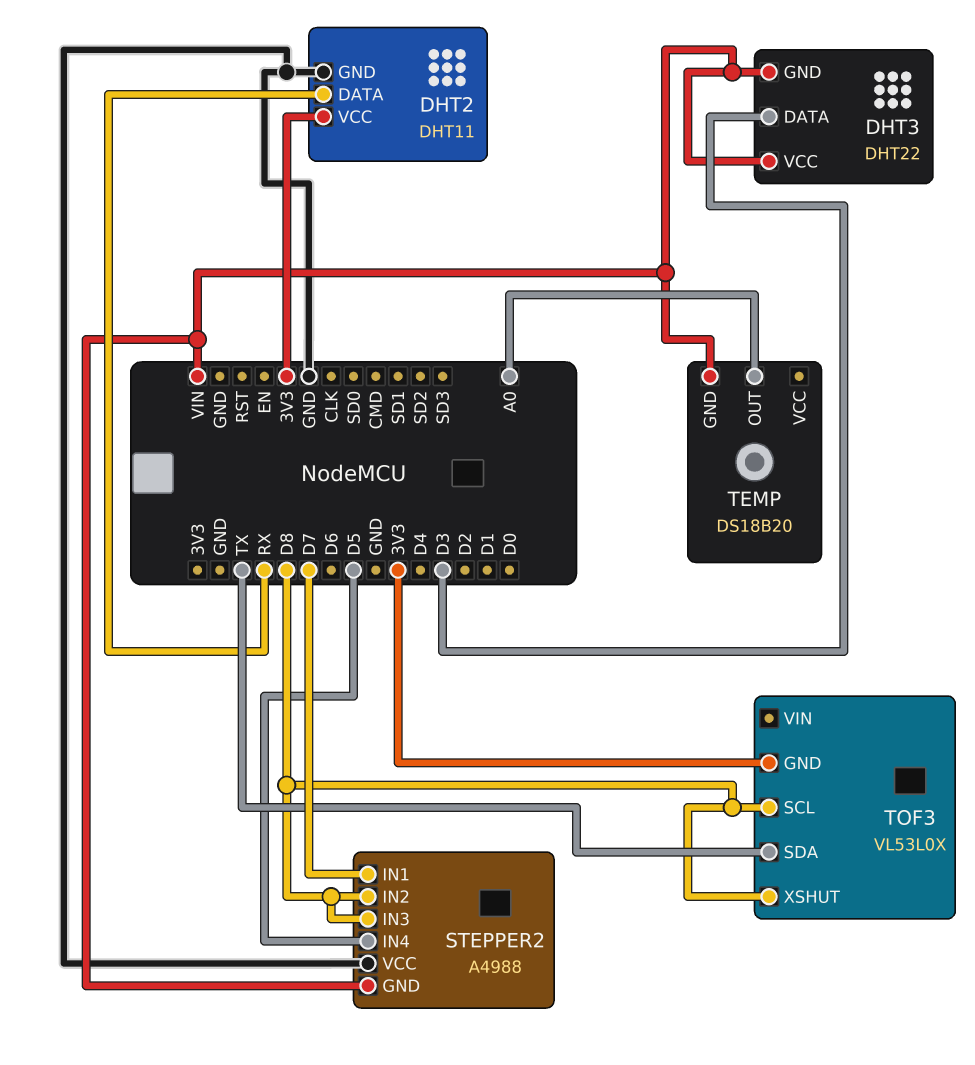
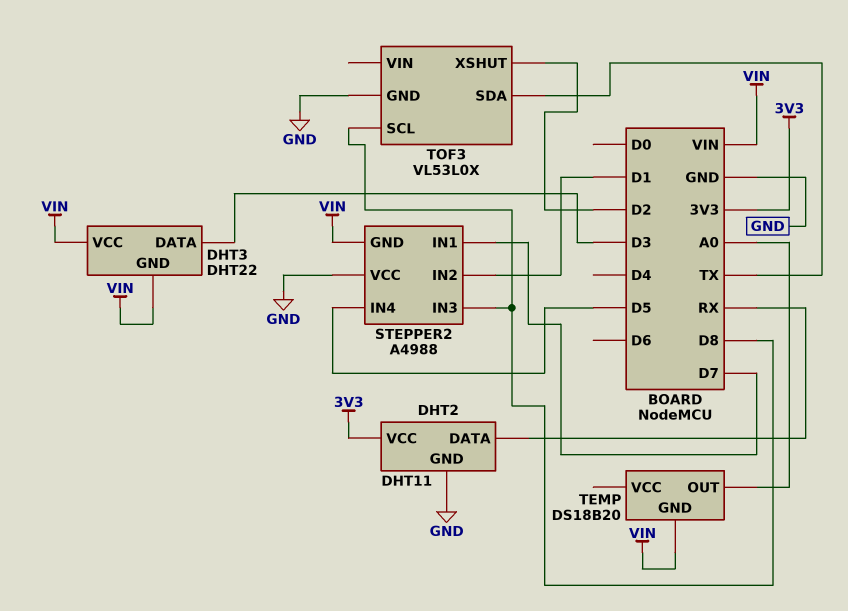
STEPPER2 pin IN2: D8 -> D1
TOF3 pin GND: 3V3 -> GND
TOF3 pin XSHUT: D8 -> D2

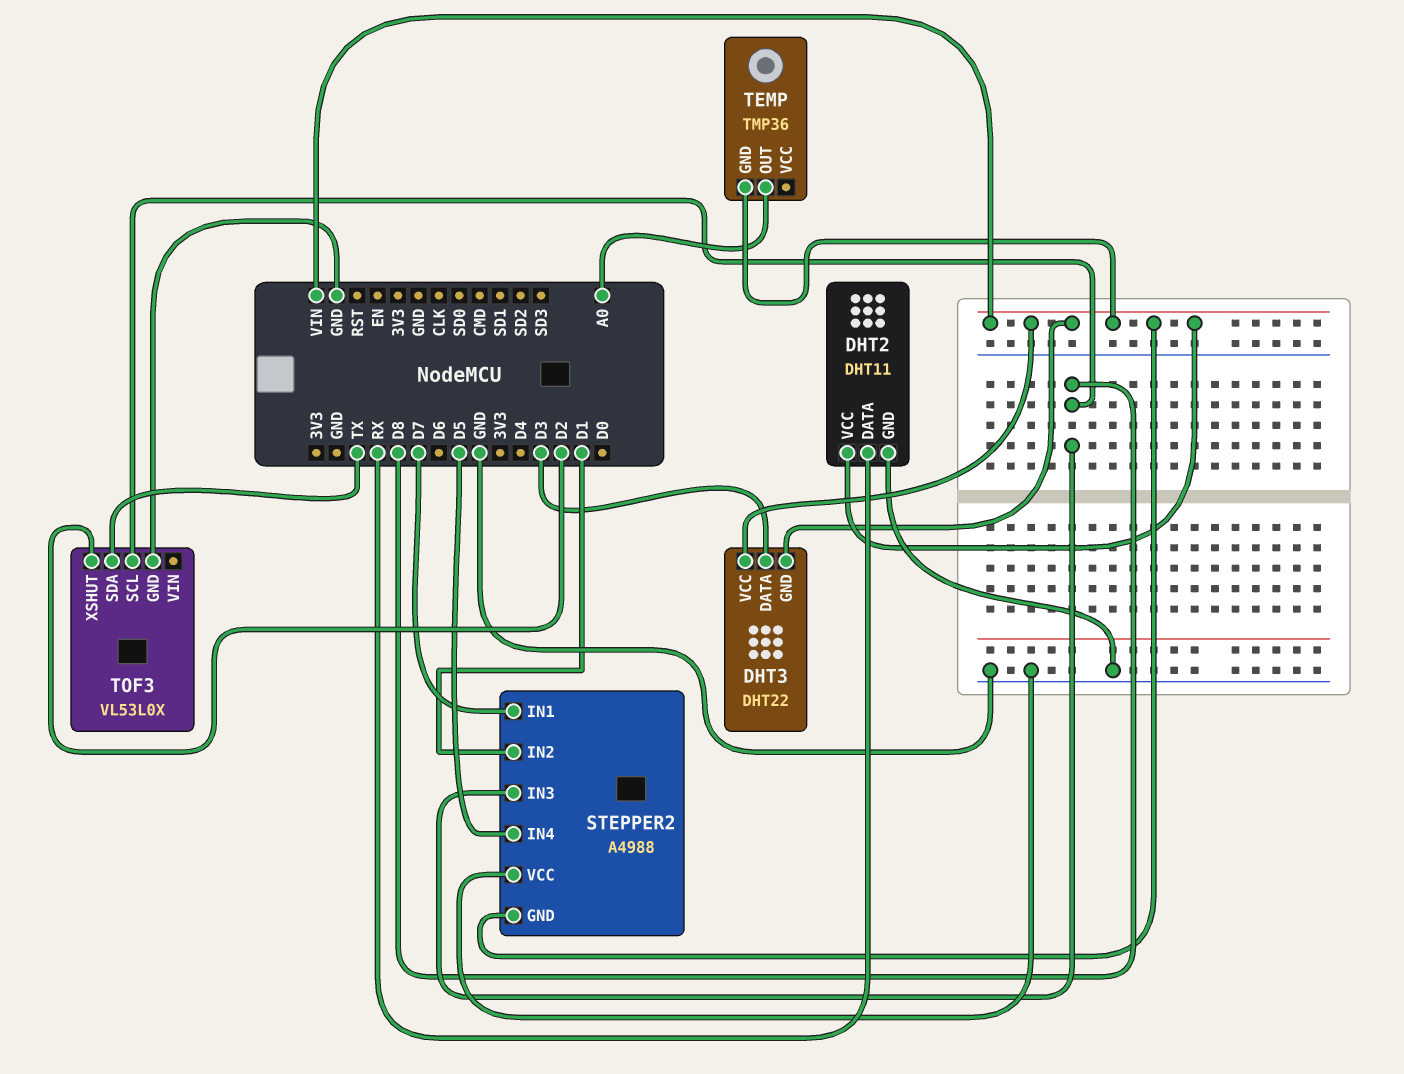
DHT2 pin VCC: 3V3 -> VIN
TEMP: DS18B20 -> TMP36

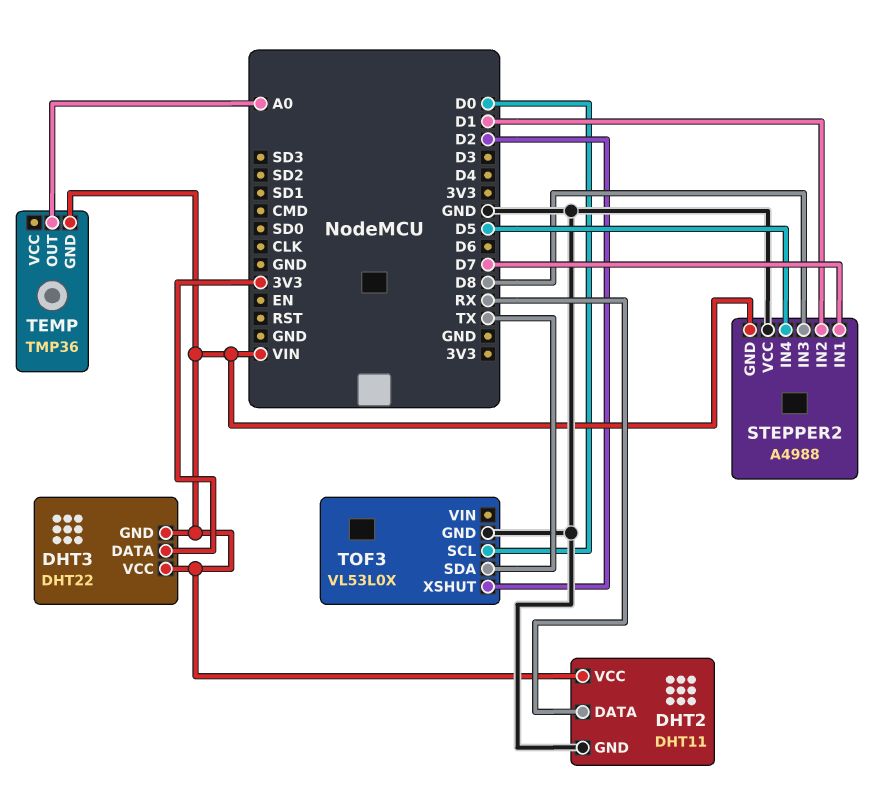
DHT3 pin DATA: D3 -> 3V3
TOF3 pin SCL: D8 -> D0

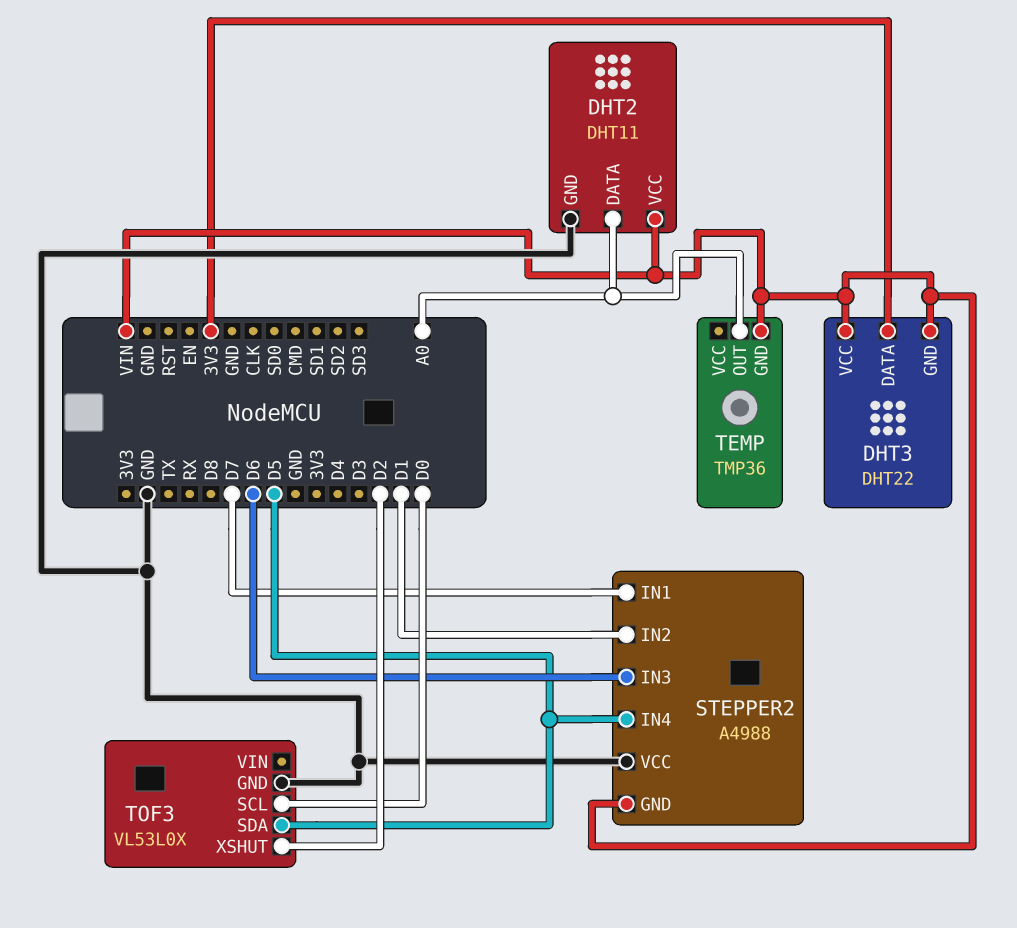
DHT2 pin DATA: RX -> A0
STEPPER2 pin IN3: D8 -> D6
TOF3 pin SDA: TX -> D5

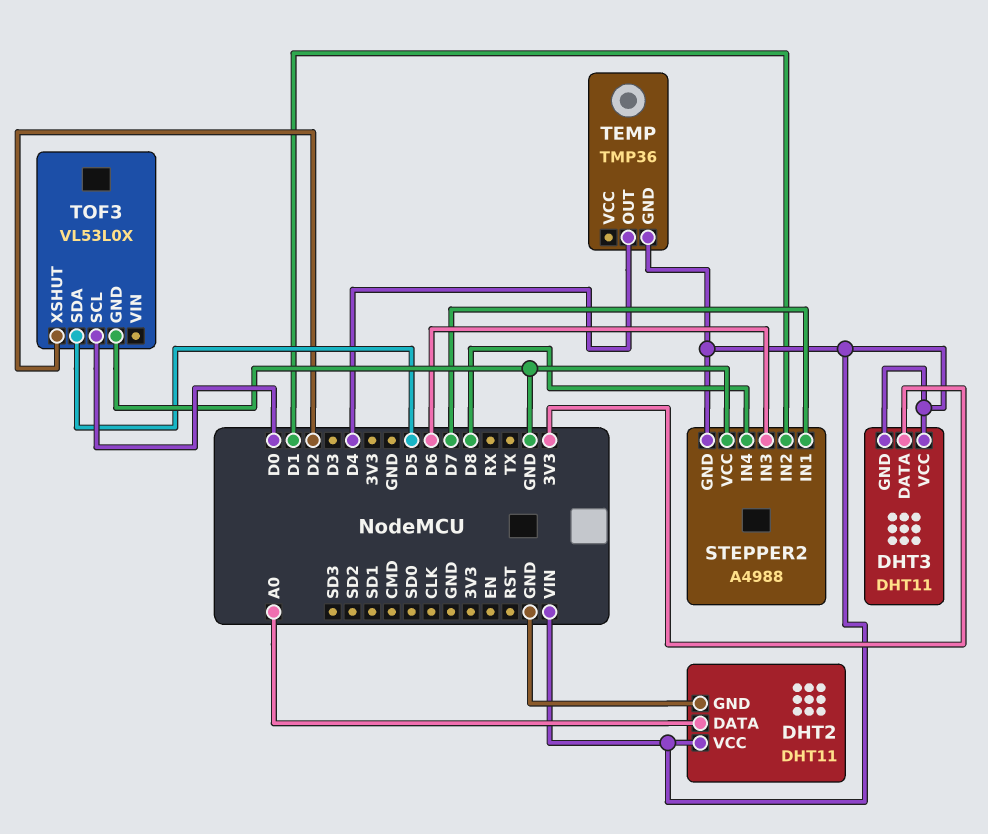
DHT3: DHT22 -> DHT11
STEPPER2 pin IN4: D5 -> D8
TEMP pin OUT: A0 -> D4

